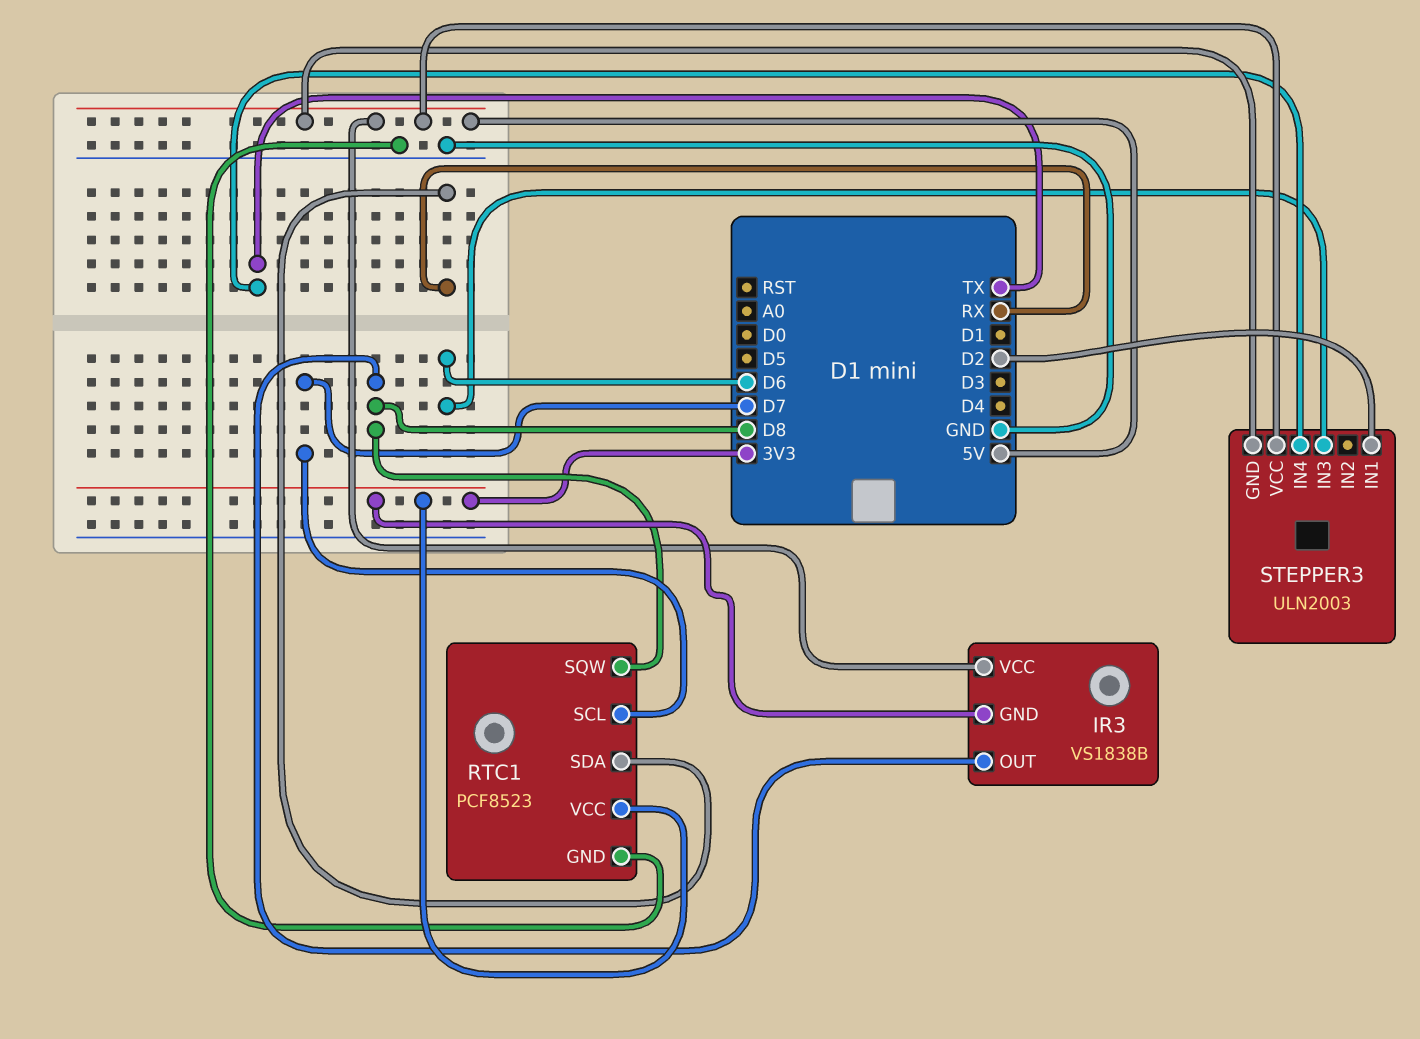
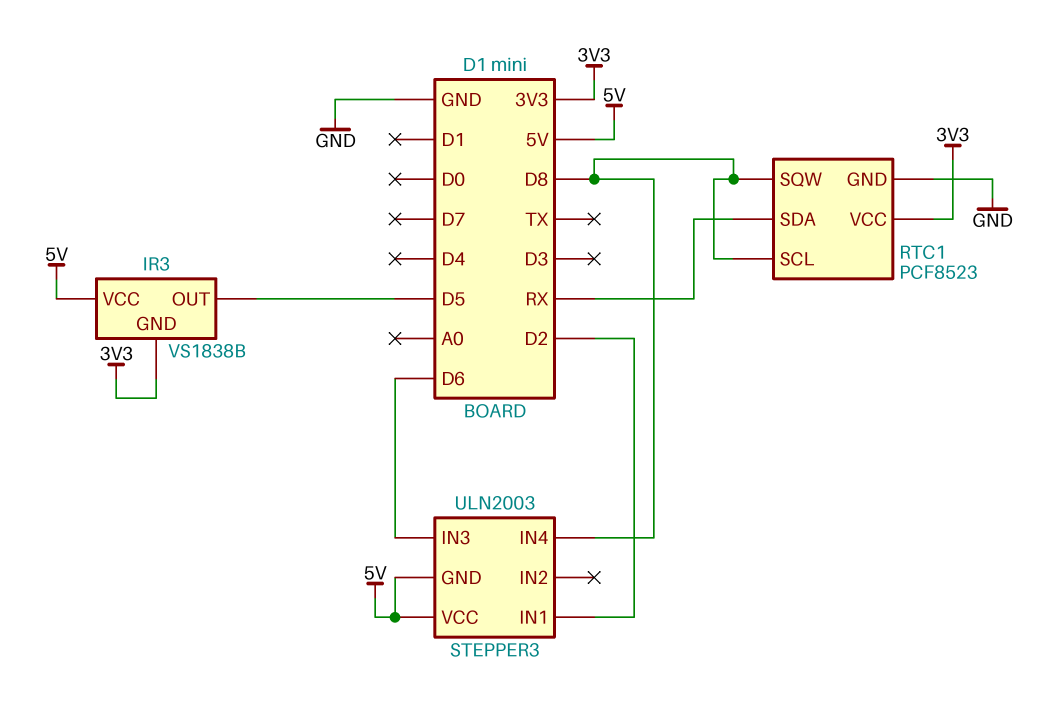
IR3 pin OUT: D8 -> D5
RTC1 pin SCL: D7 -> D8
STEPPER3 pin IN4: TX -> D8

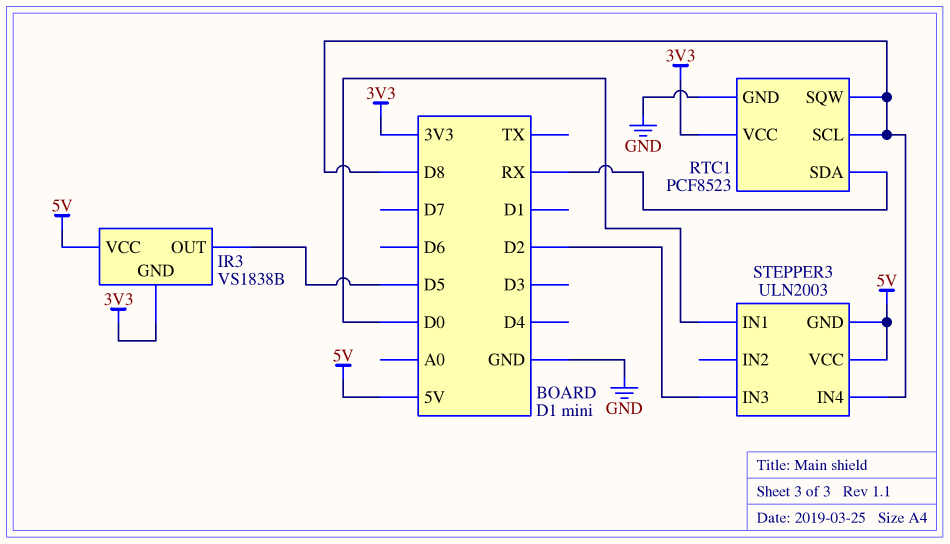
STEPPER3 pin IN1: D2 -> D0
STEPPER3 pin IN3: D6 -> D2

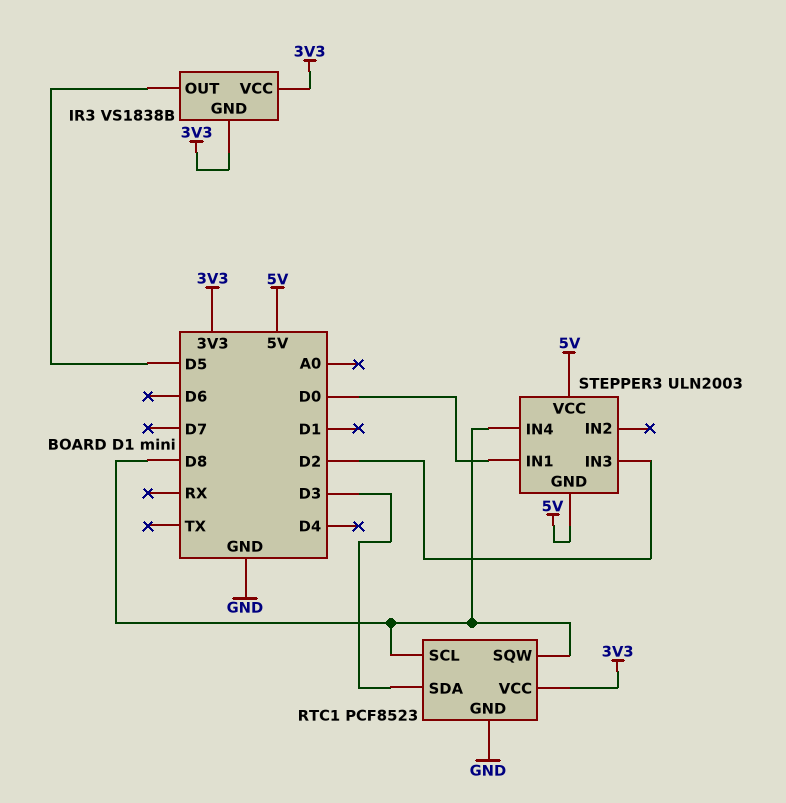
IR3 pin VCC: 5V -> 3V3
RTC1 pin SDA: RX -> D3

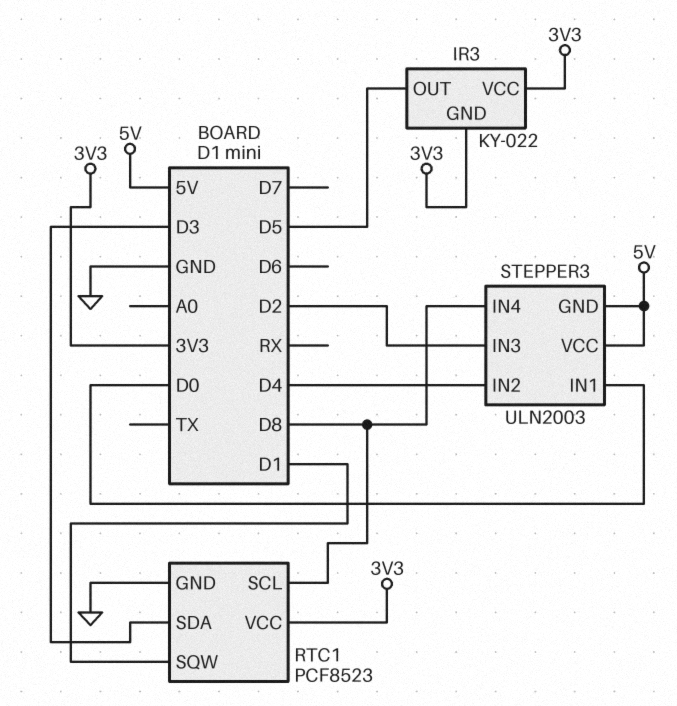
IR3: VS1838B -> KY-022
RTC1 pin SQW: D8 -> D1
STEPPER3 pin IN2: none -> D4

